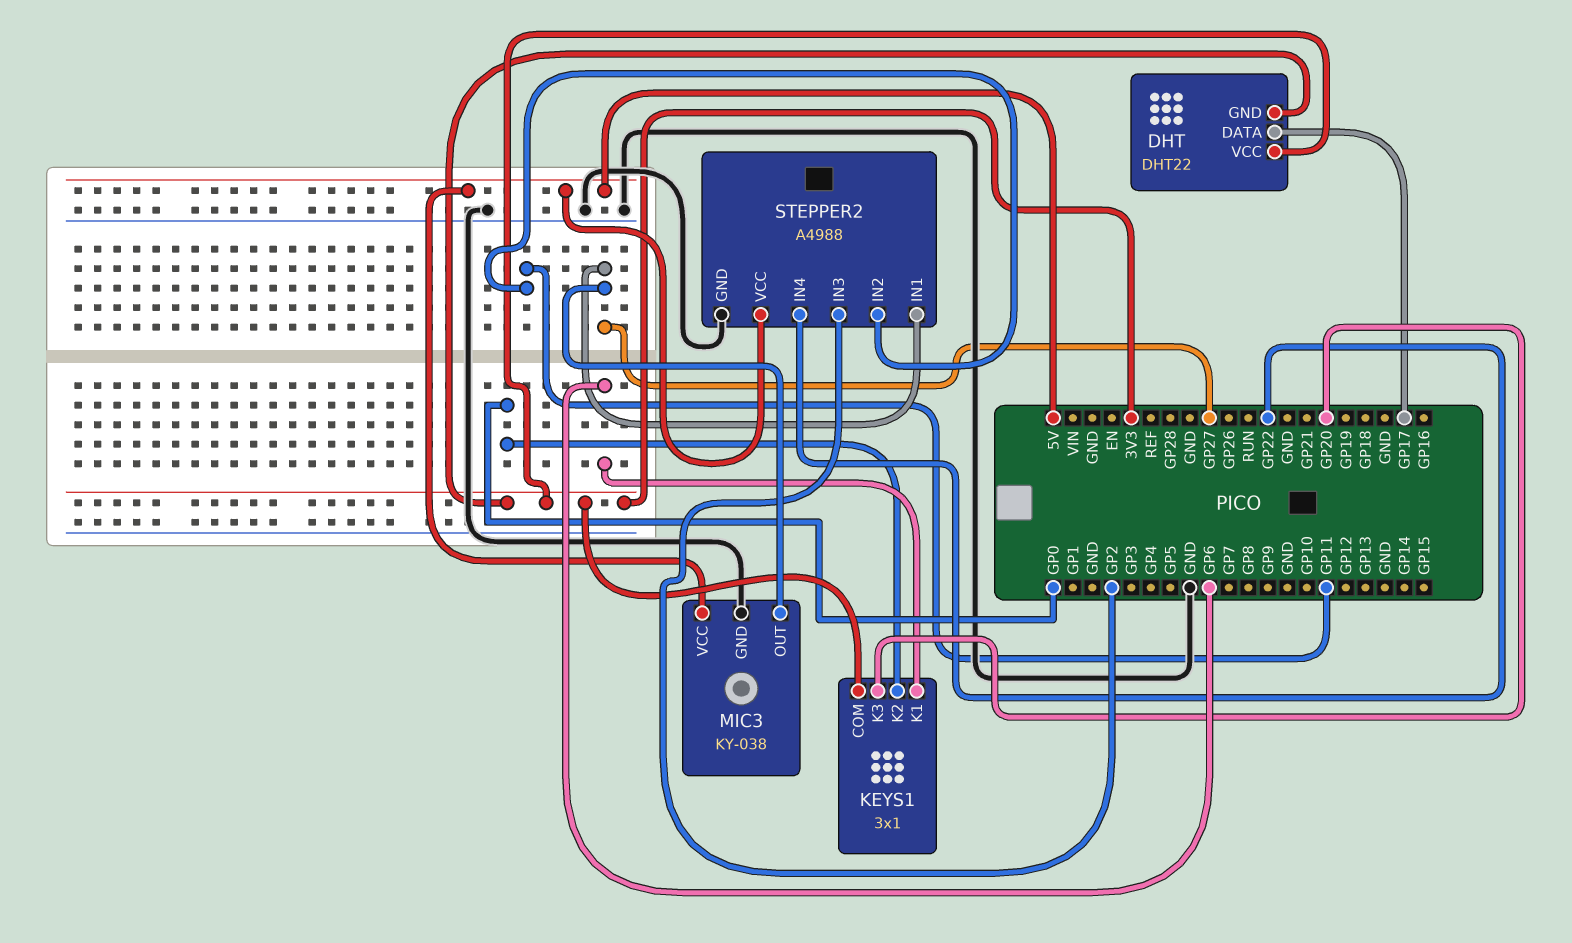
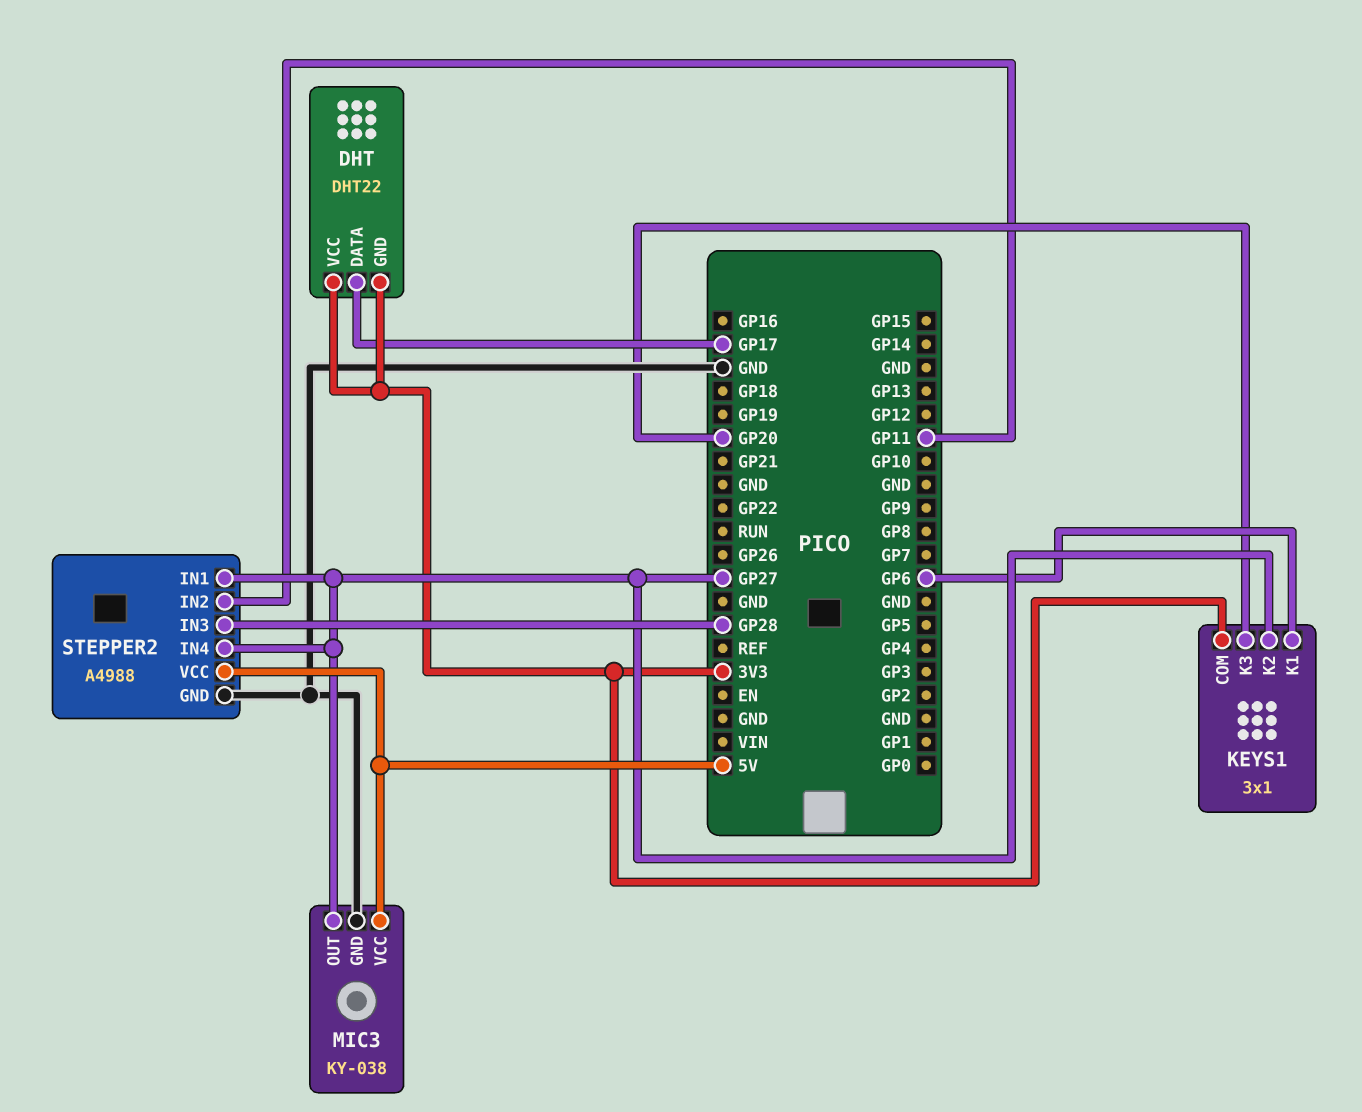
KEYS1 pin K2: GP0 -> GP27
STEPPER2 pin IN3: GP2 -> GP28
STEPPER2 pin IN4: GP22 -> GP27

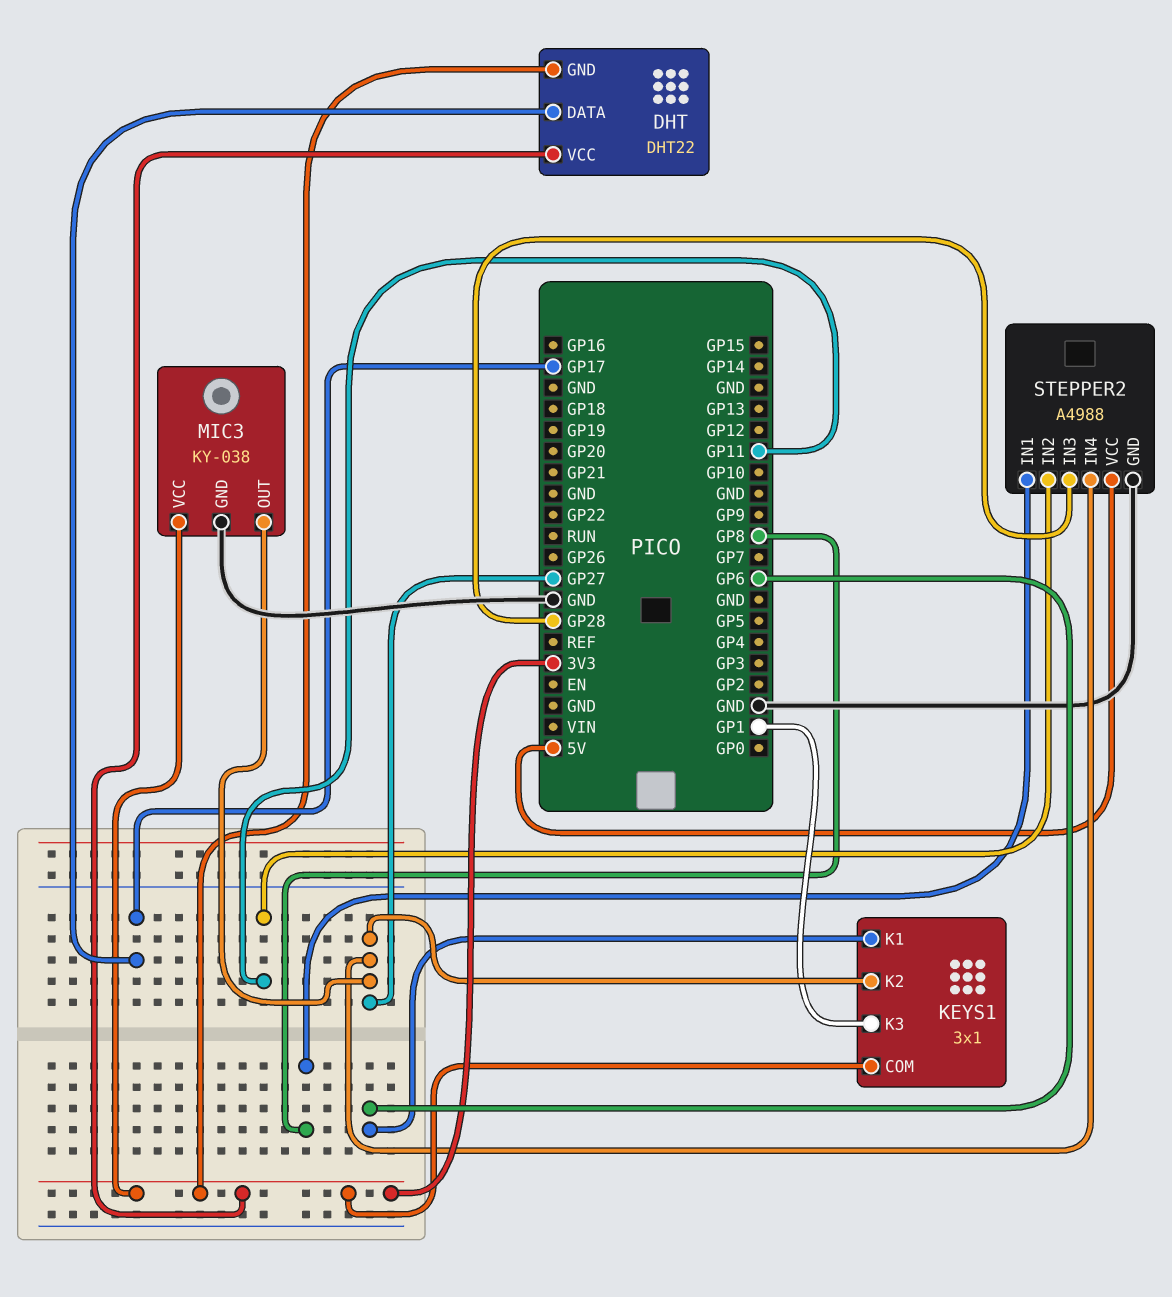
KEYS1 pin K3: GP20 -> GP1
MIC3 pin VCC: 5V -> 3V3
STEPPER2 pin IN1: GP27 -> GP8

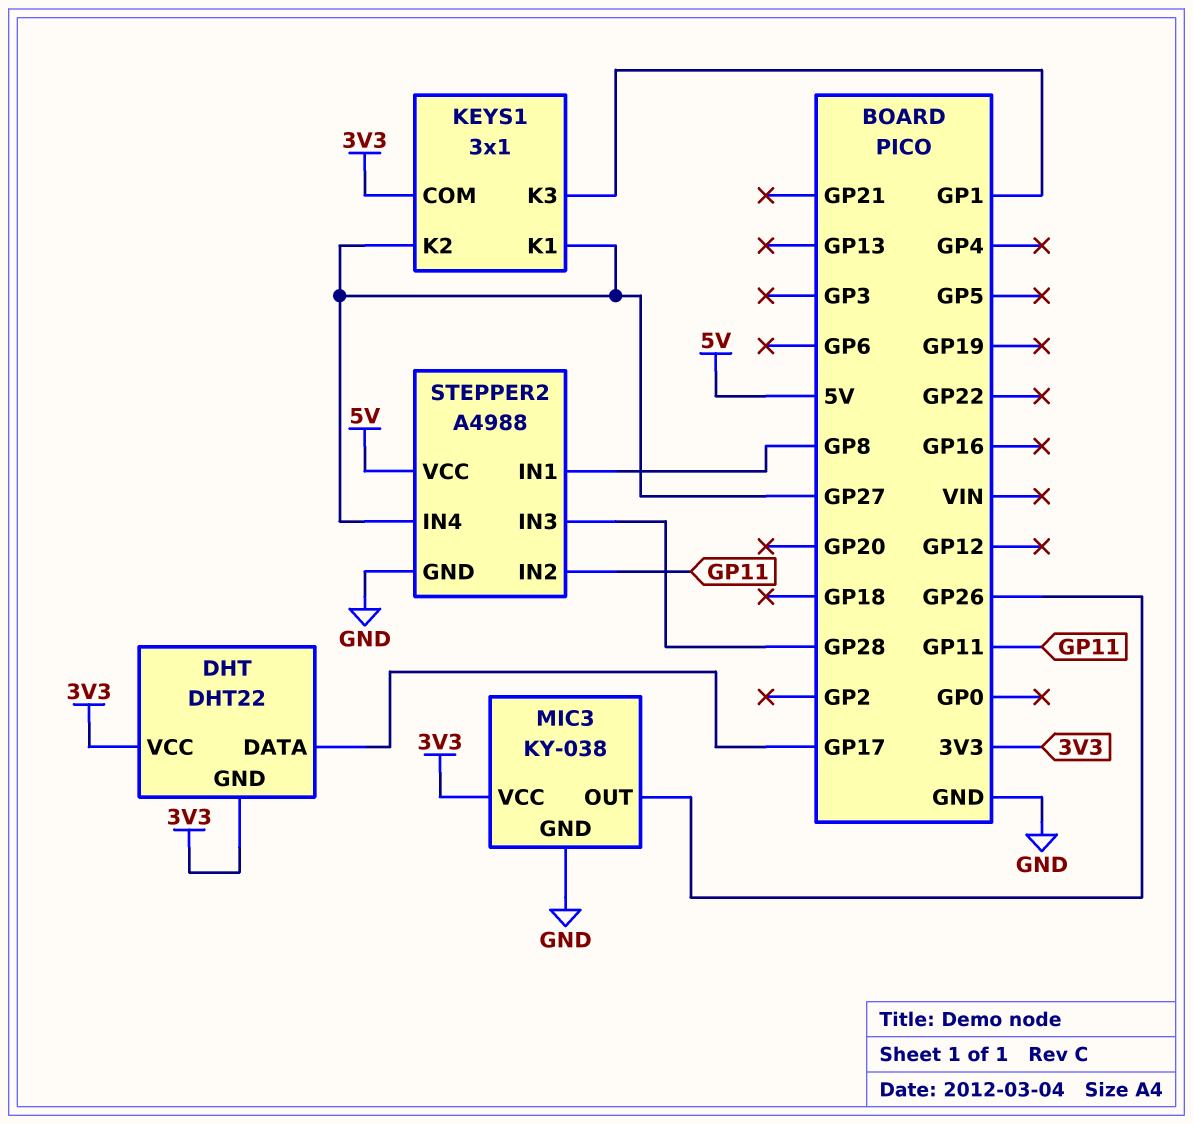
KEYS1 pin K1: GP6 -> GP27
MIC3 pin OUT: GP27 -> GP26

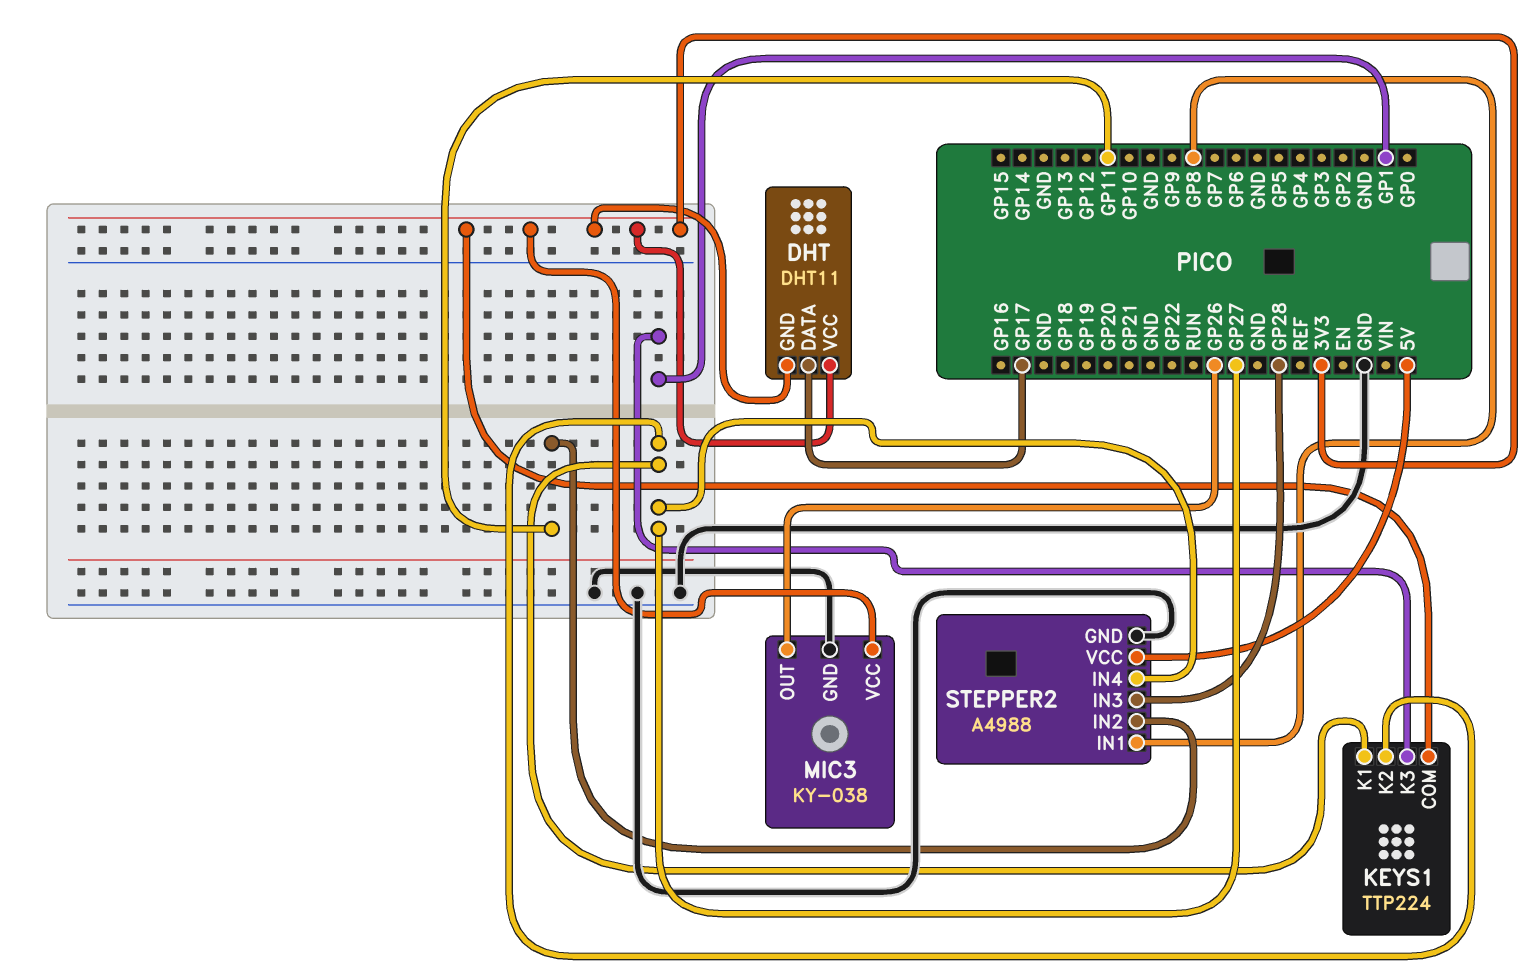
DHT: DHT22 -> DHT11
KEYS1: 3x1 -> TTP224

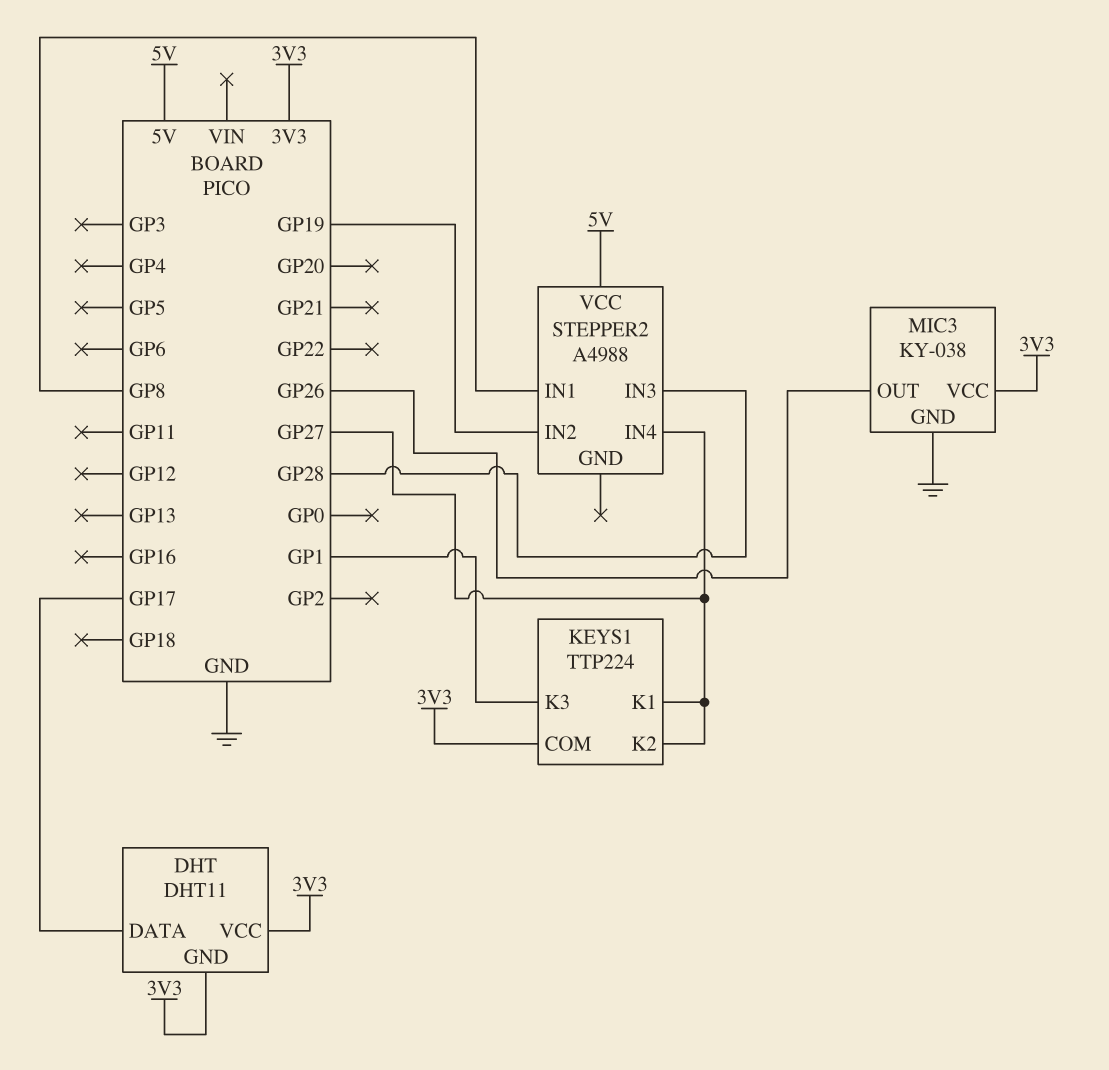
STEPPER2 pin GND: GND -> none
STEPPER2 pin IN2: GP11 -> GP19

